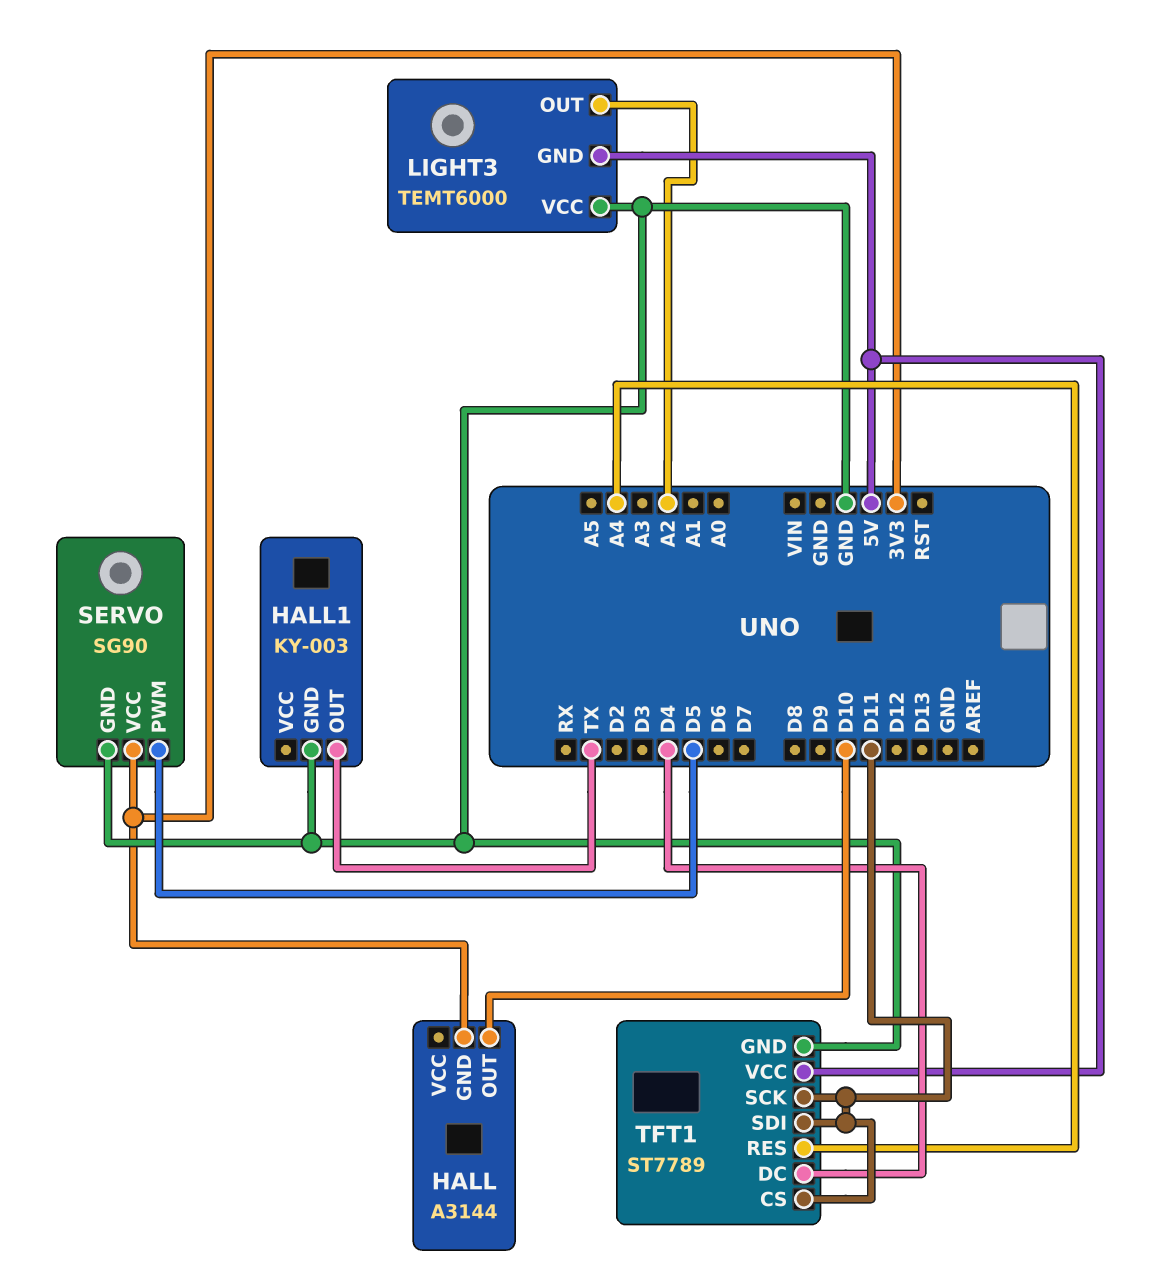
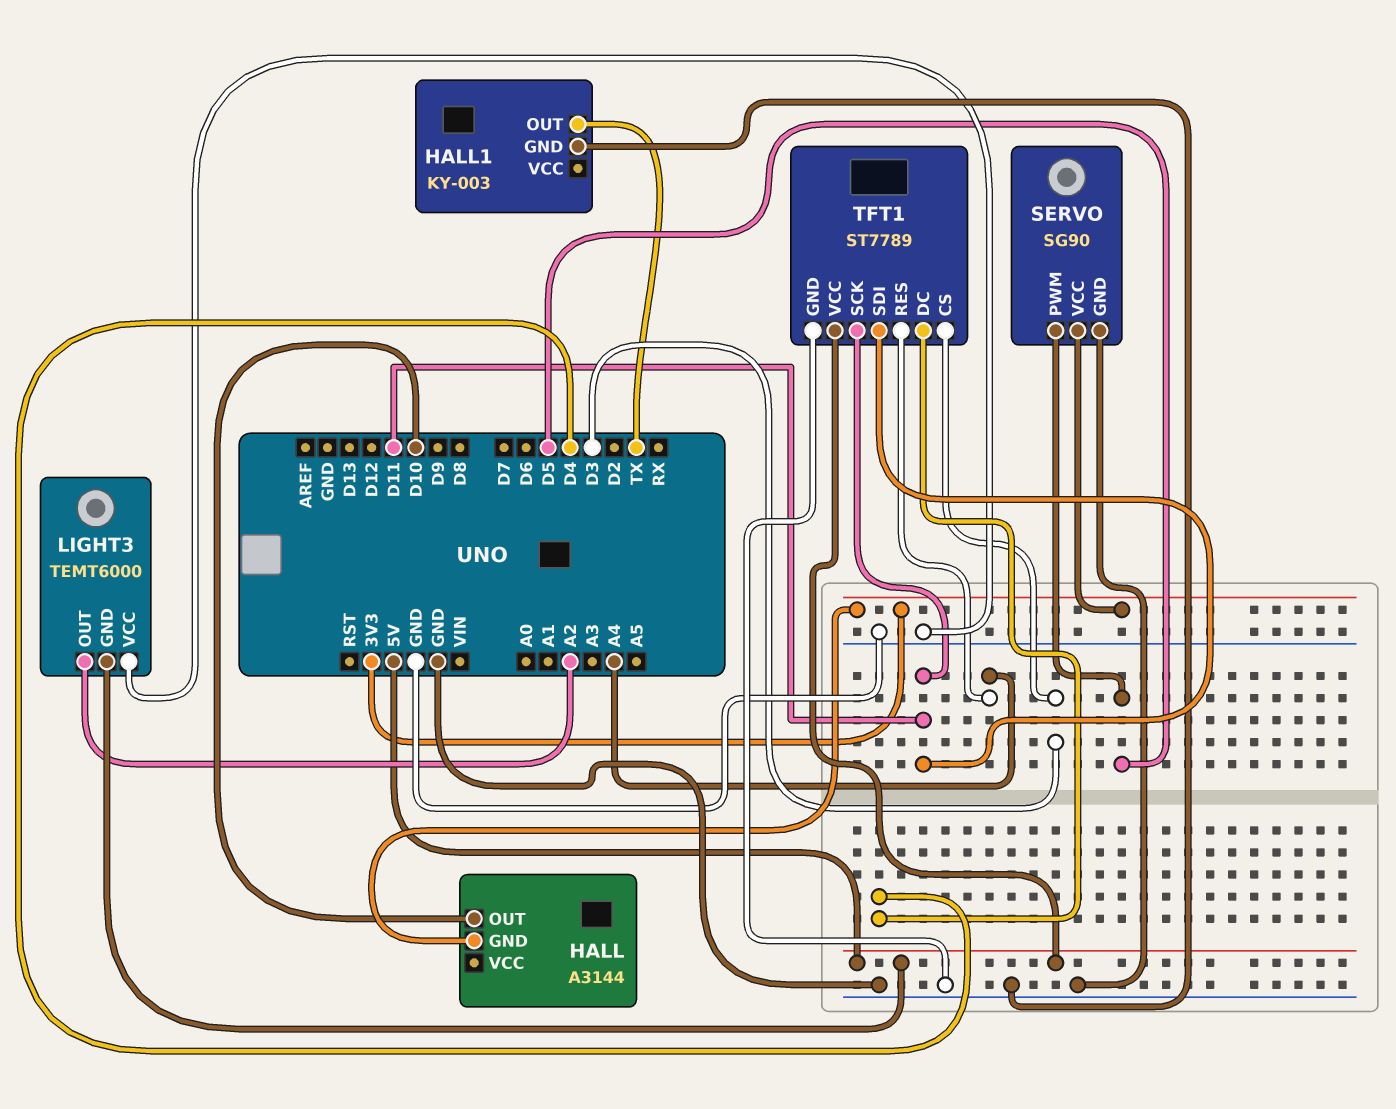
TFT1 pin CS: D11 -> D3

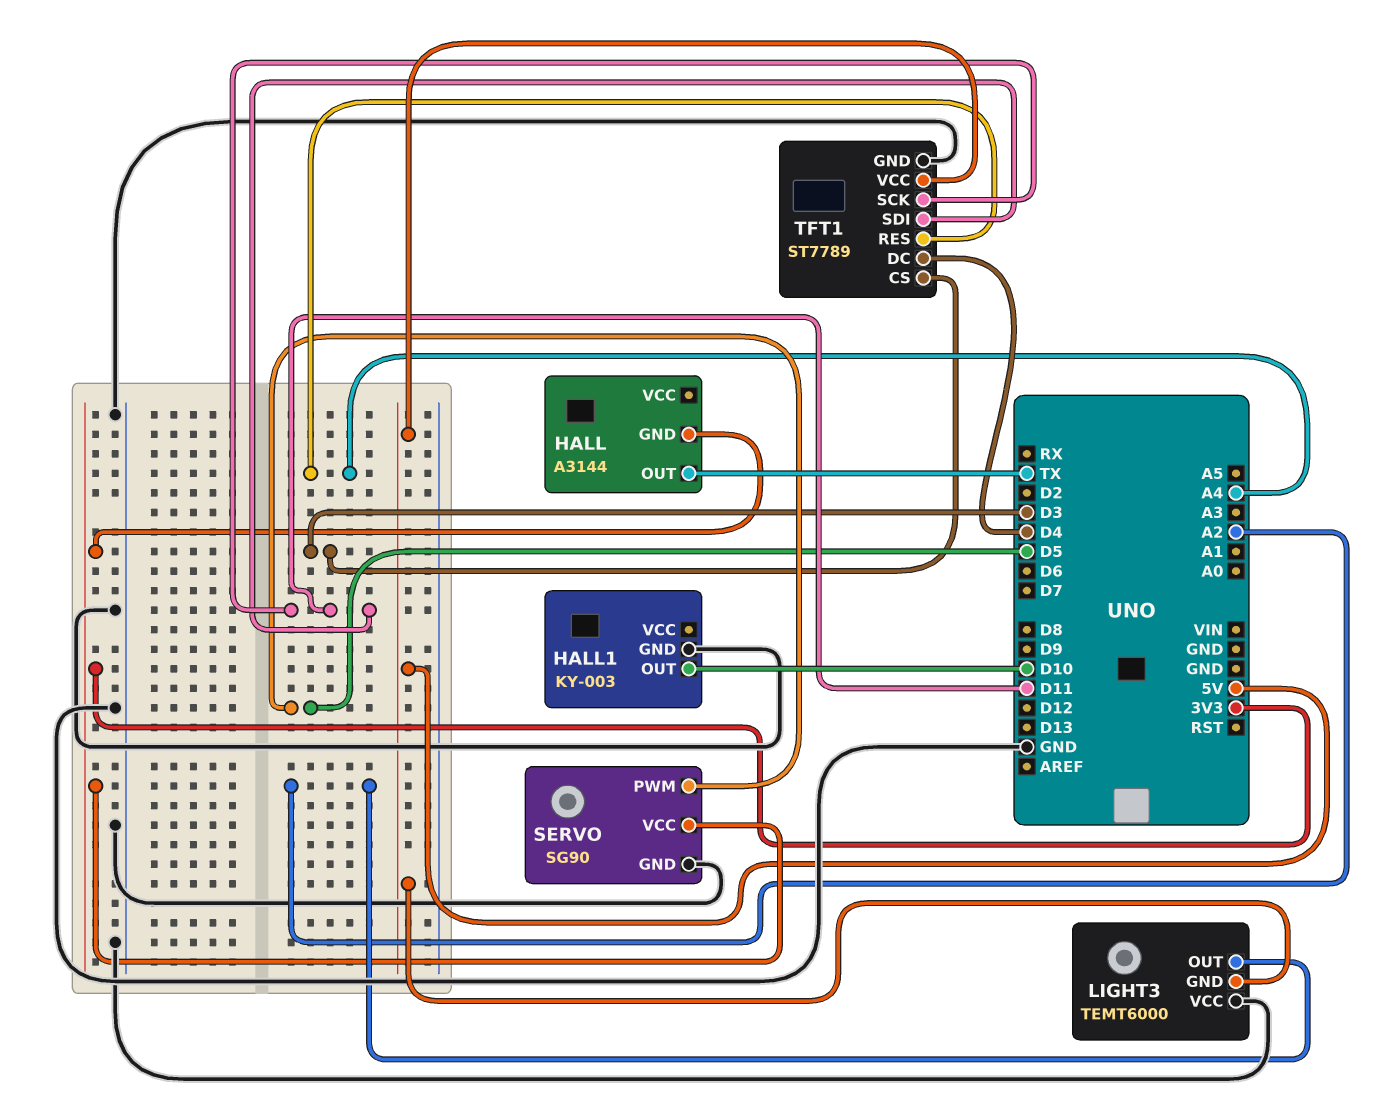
HALL pin OUT: D10 -> TX
HALL1 pin OUT: TX -> D10

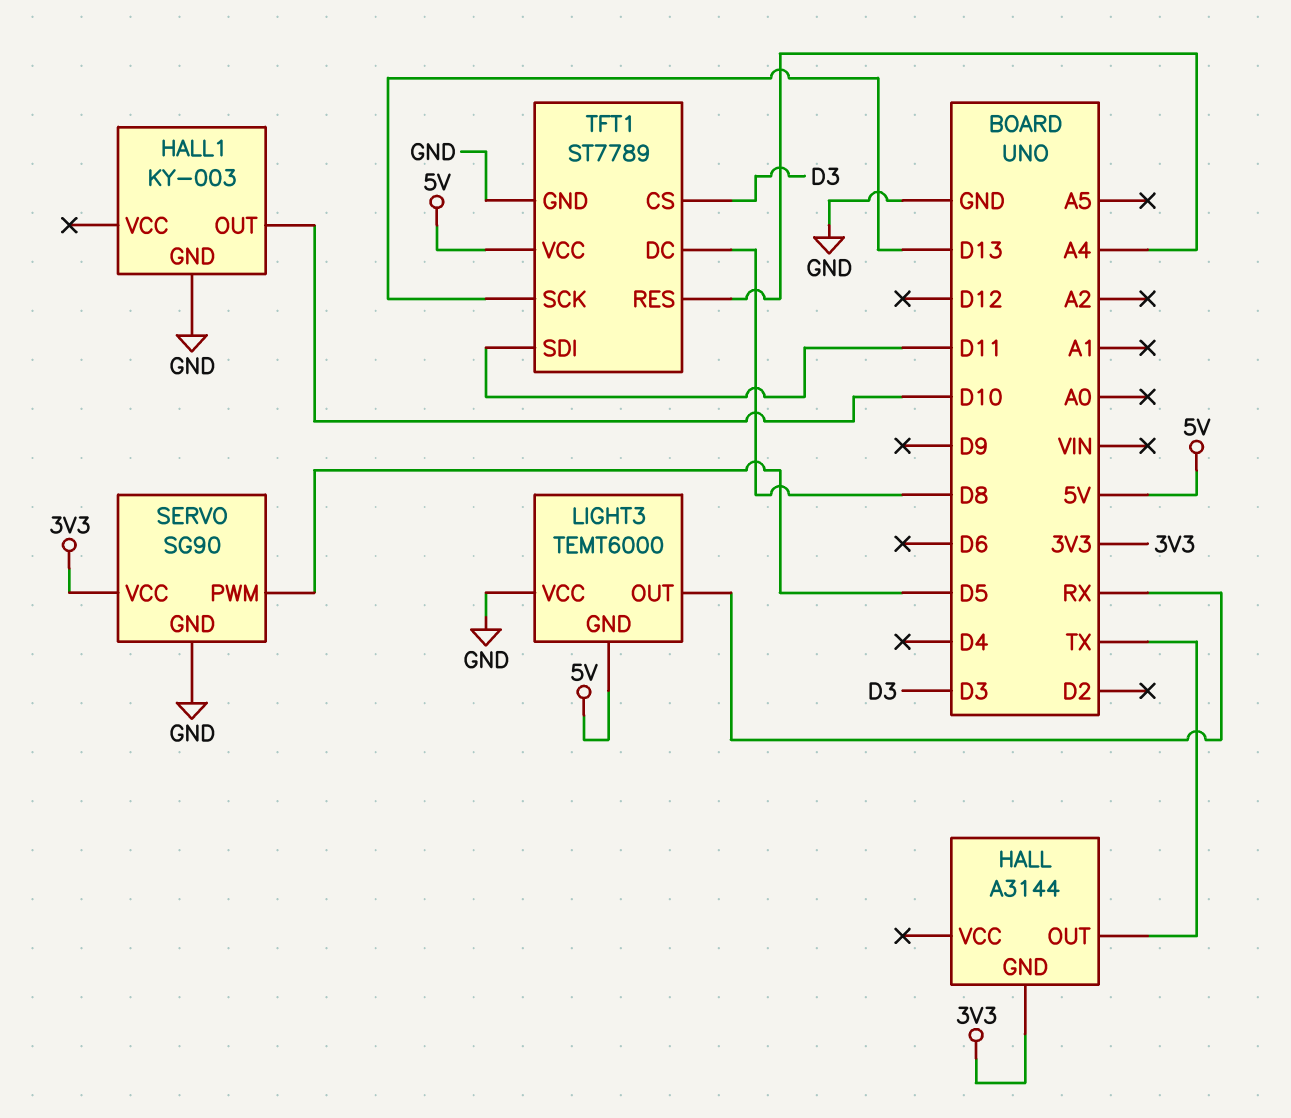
LIGHT3 pin OUT: A2 -> RX
TFT1 pin DC: D4 -> D8
TFT1 pin SCK: D11 -> D13

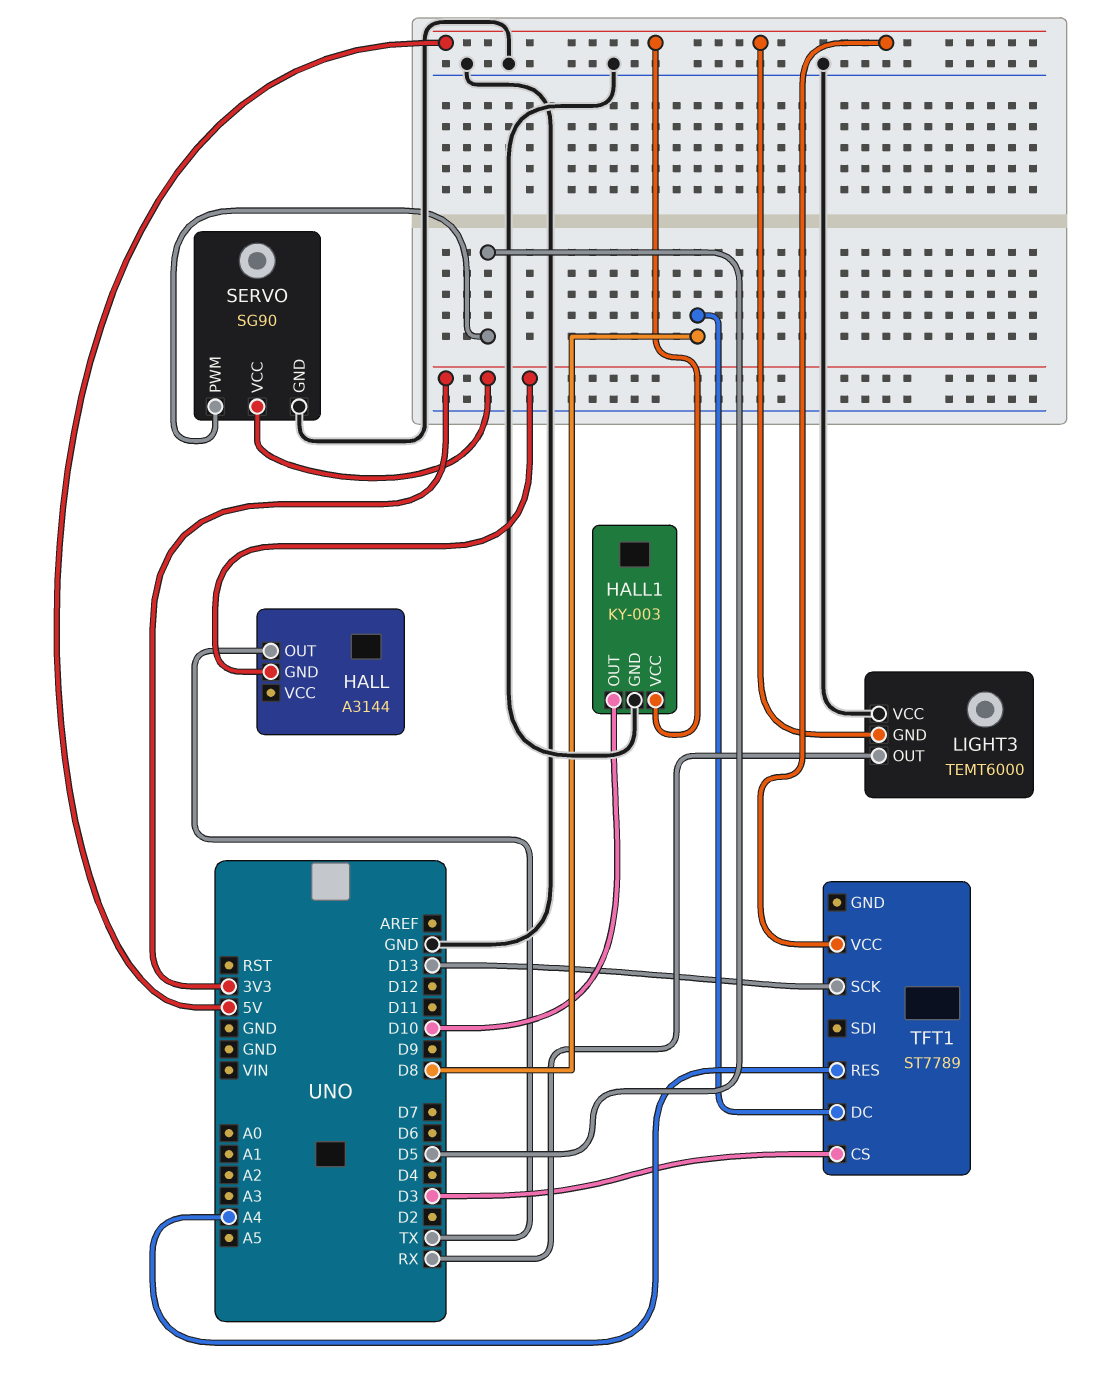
HALL1 pin VCC: none -> 5V
TFT1 pin GND: GND -> none
TFT1 pin SDI: D11 -> none

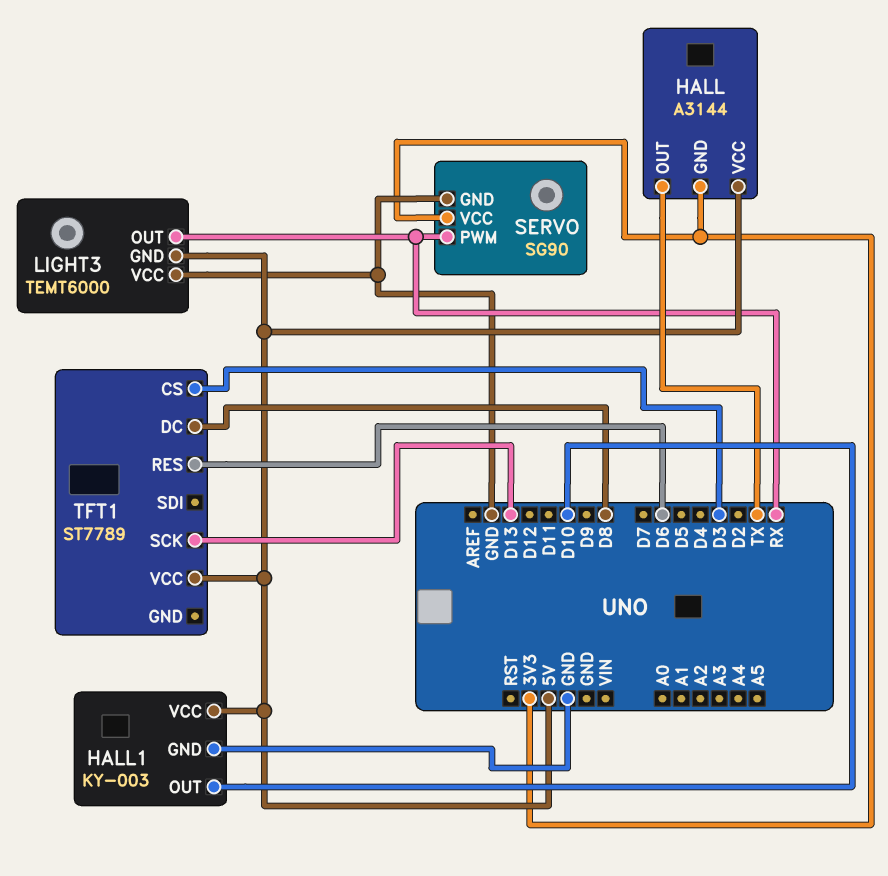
HALL pin VCC: none -> 5V
SERVO pin PWM: D5 -> RX
TFT1 pin RES: A4 -> D6

